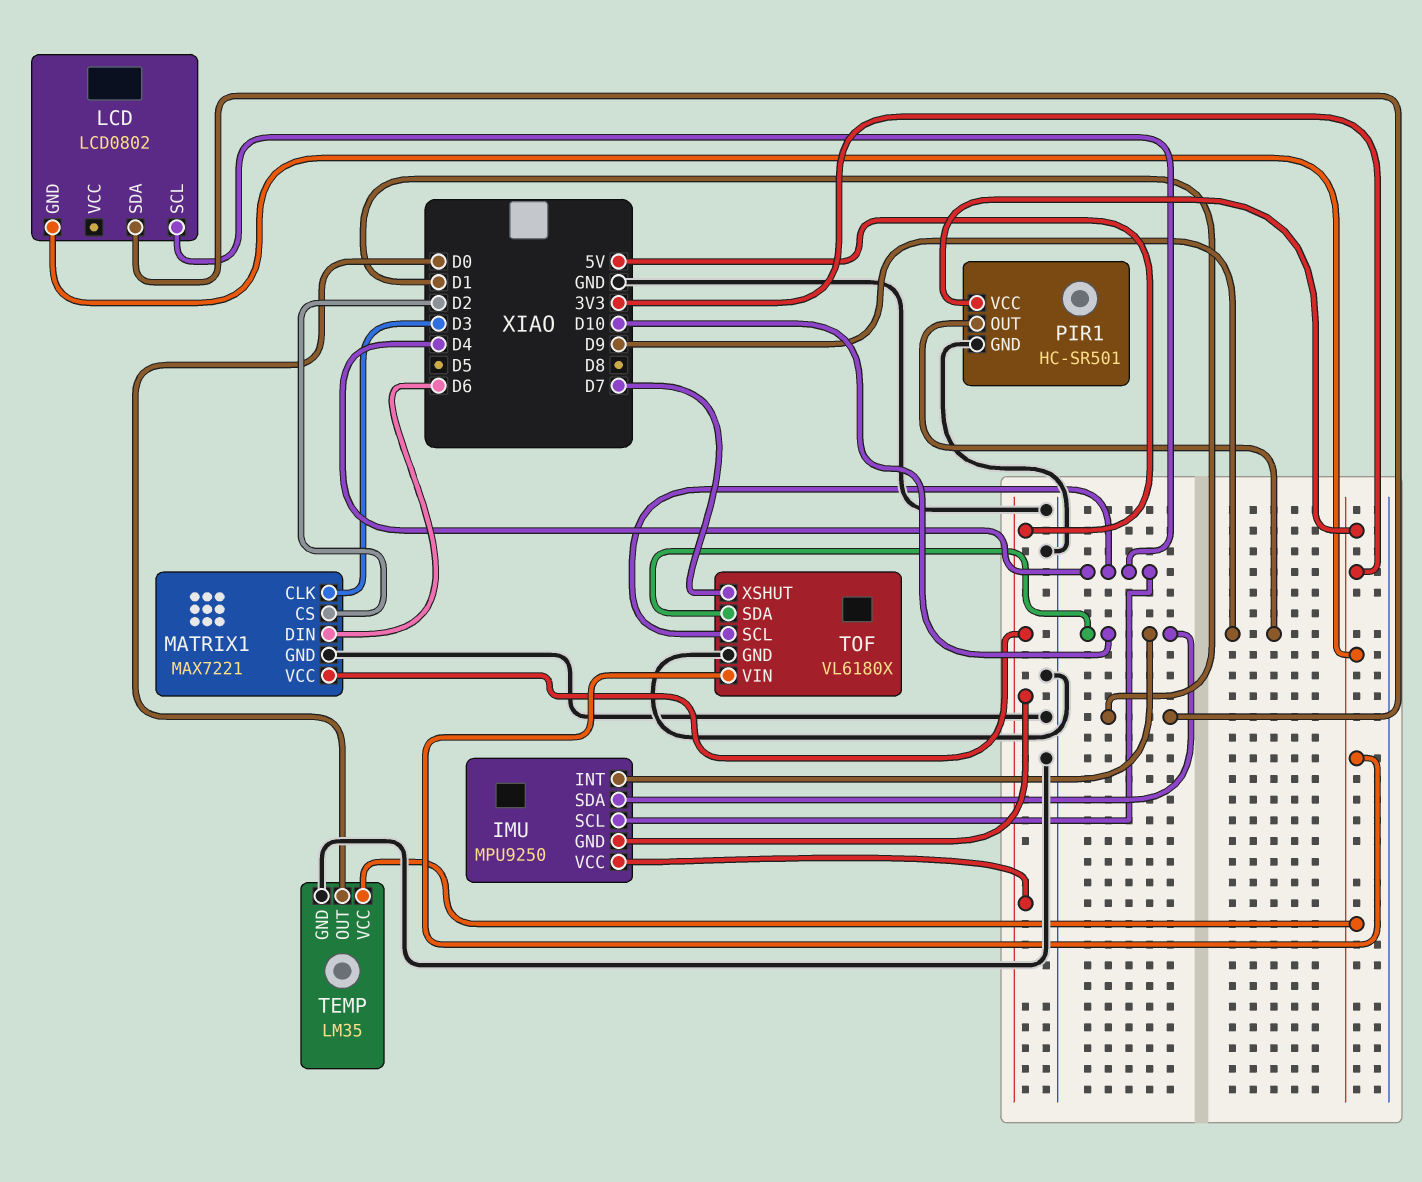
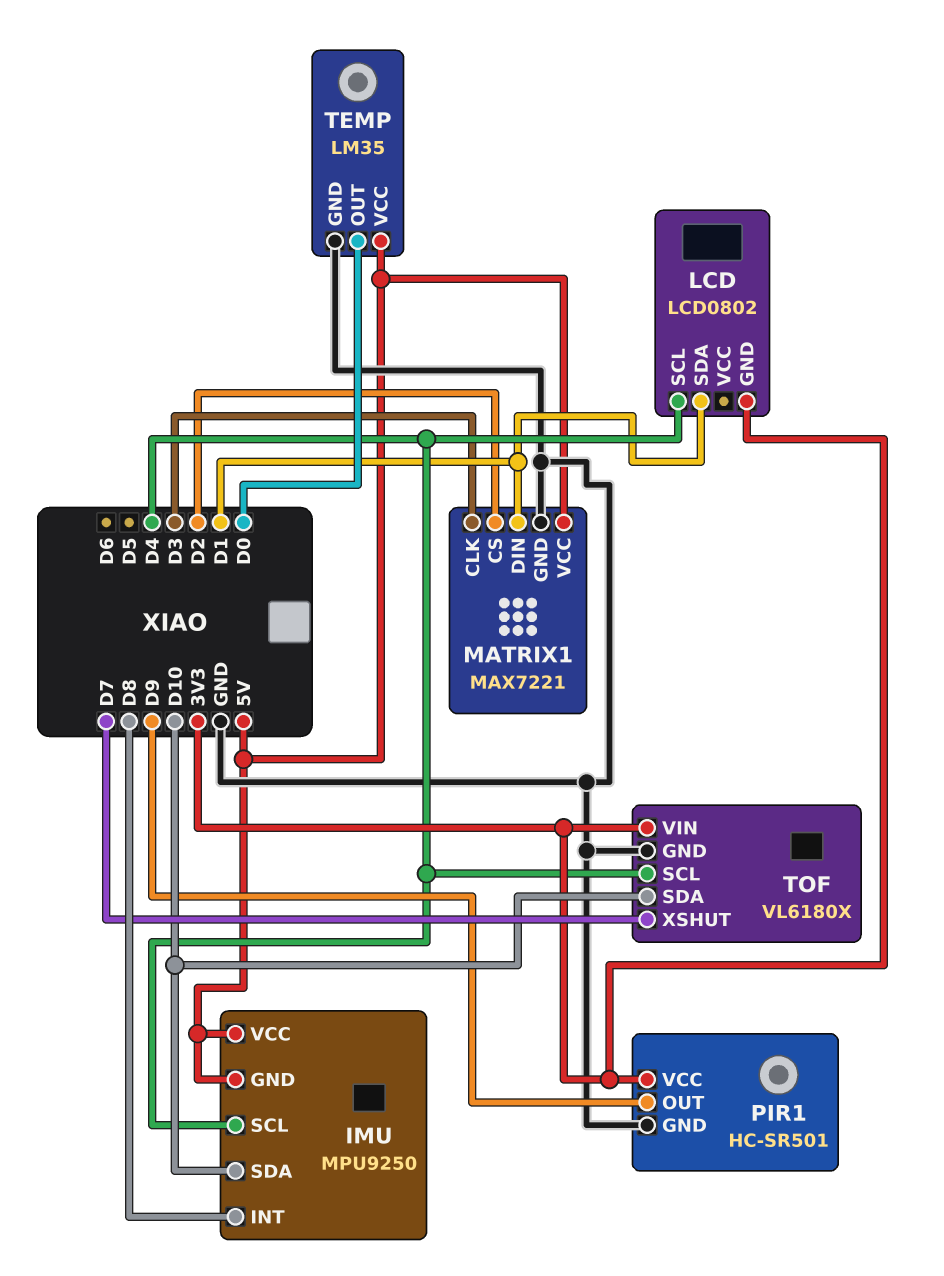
IMU pin INT: D10 -> D8
MATRIX1 pin DIN: D6 -> D1
TEMP pin VCC: 3V3 -> 5V

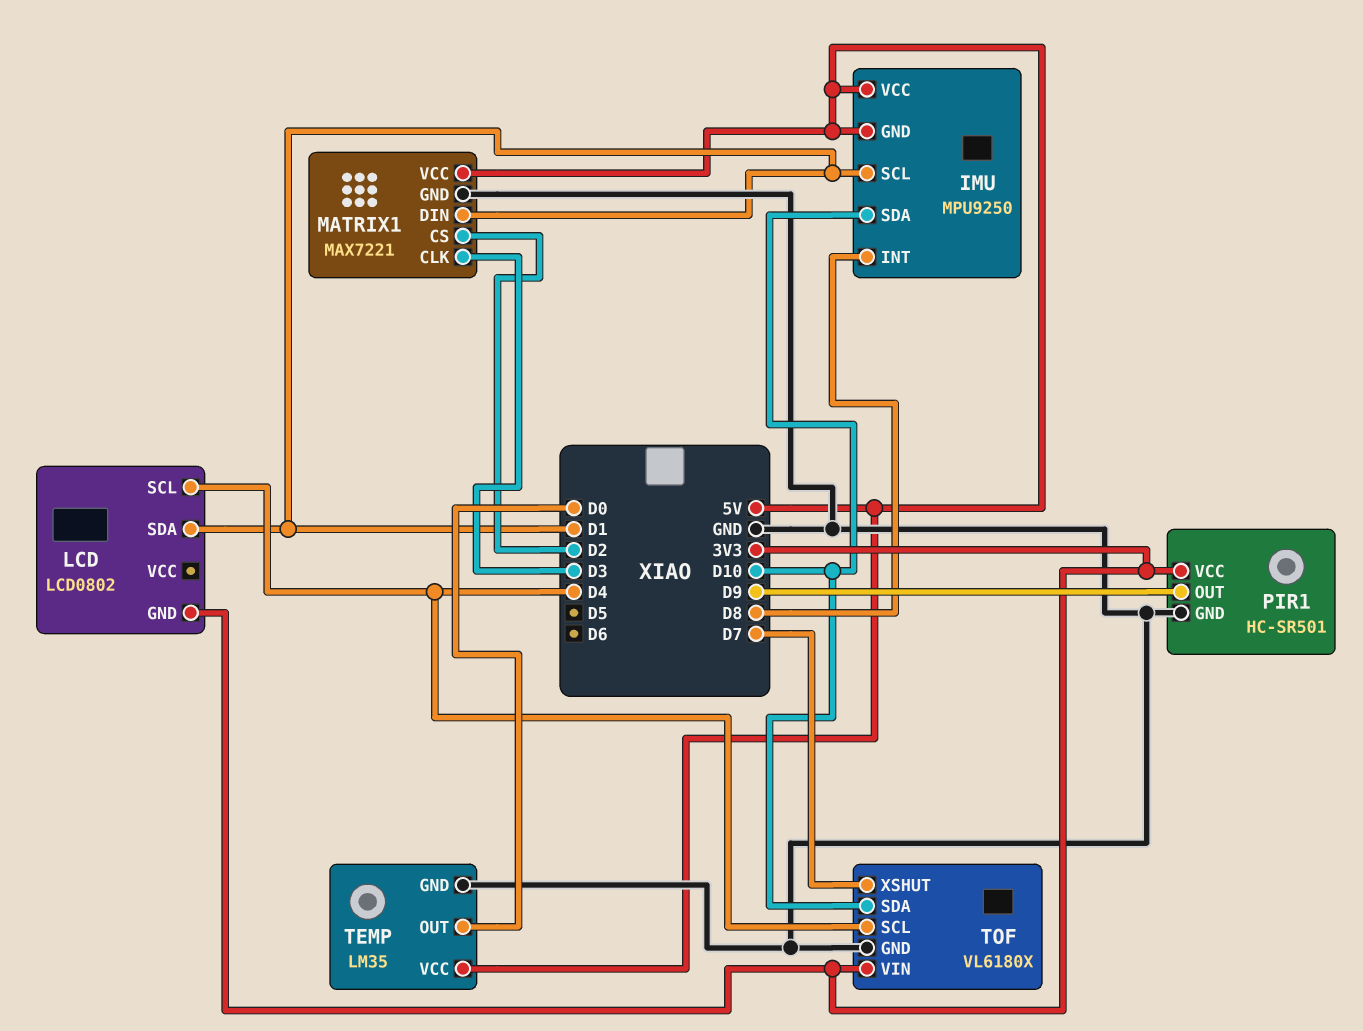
IMU pin SCL: D4 -> D1

